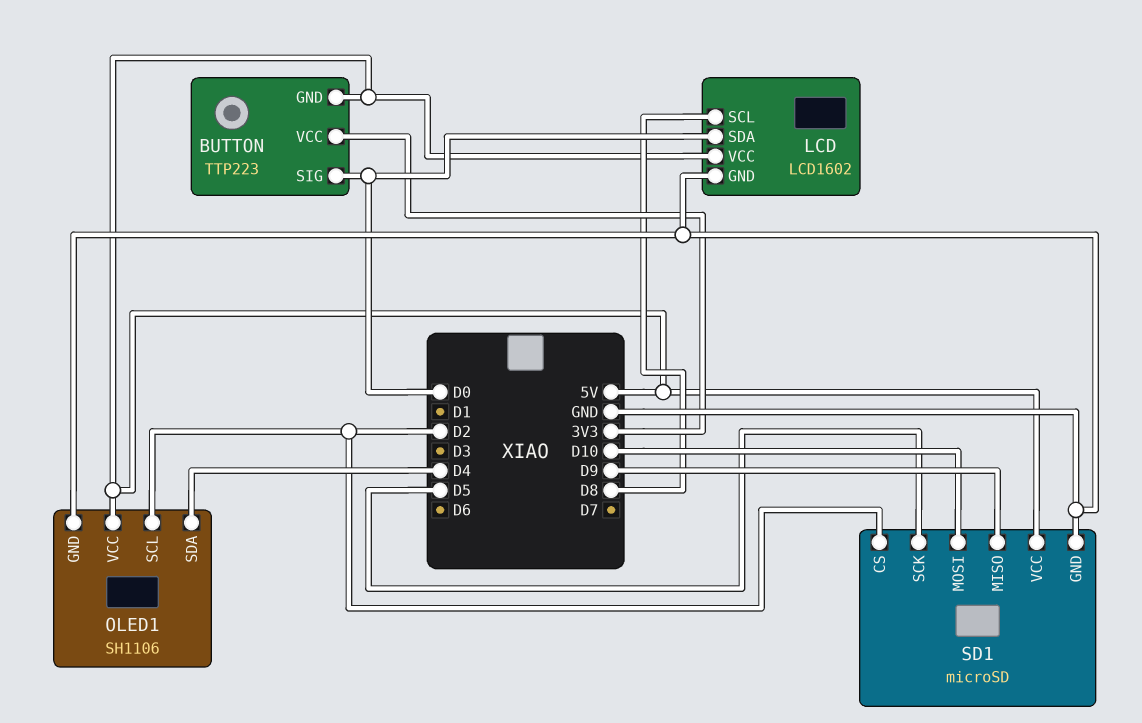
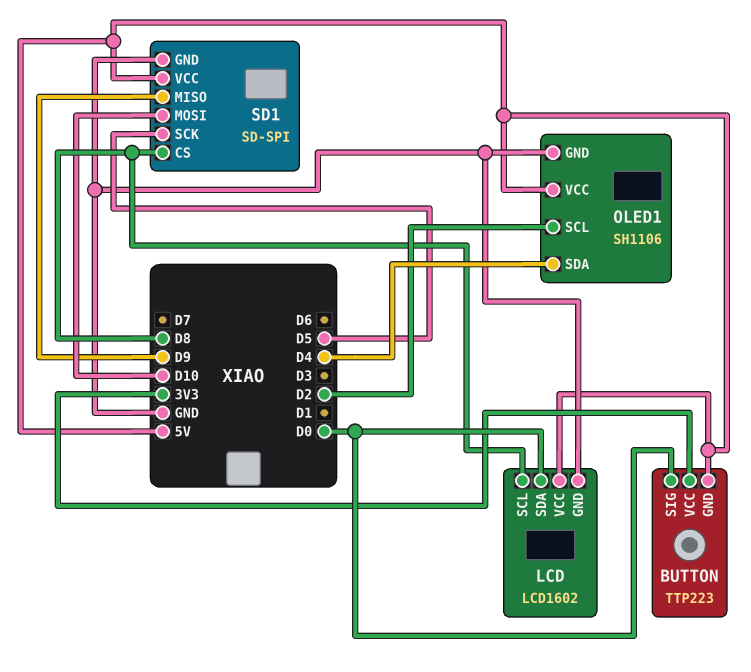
SD1: microSD -> SD-SPI
SD1 pin CS: D2 -> D8

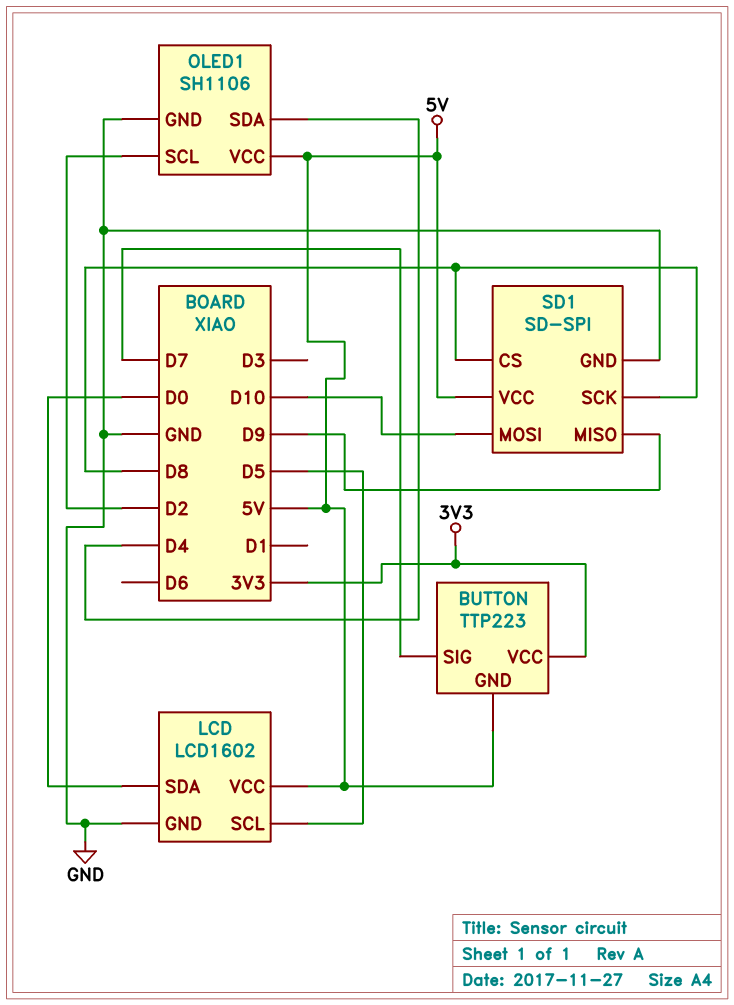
BUTTON pin SIG: D0 -> D7
LCD pin SCL: D8 -> D5
SD1 pin SCK: D5 -> D8

